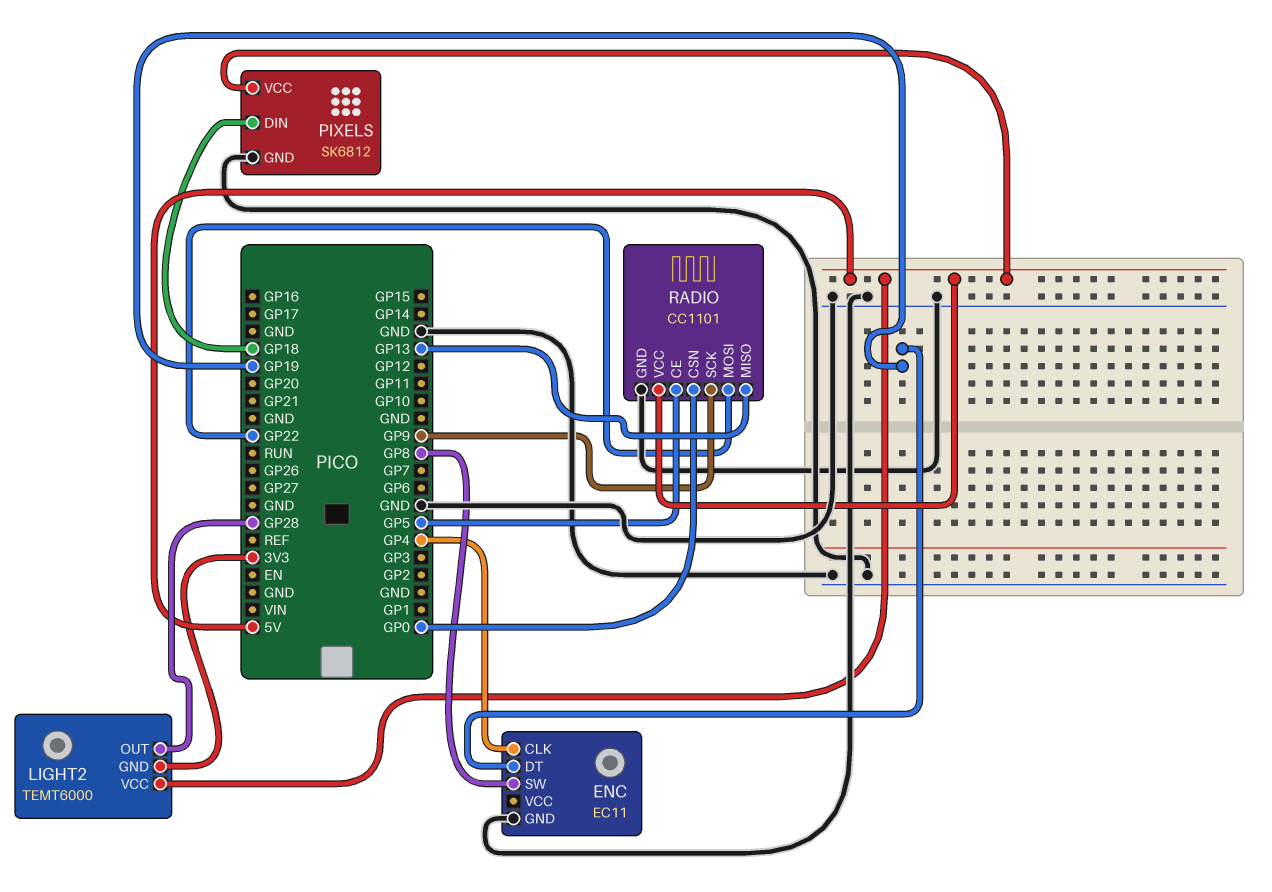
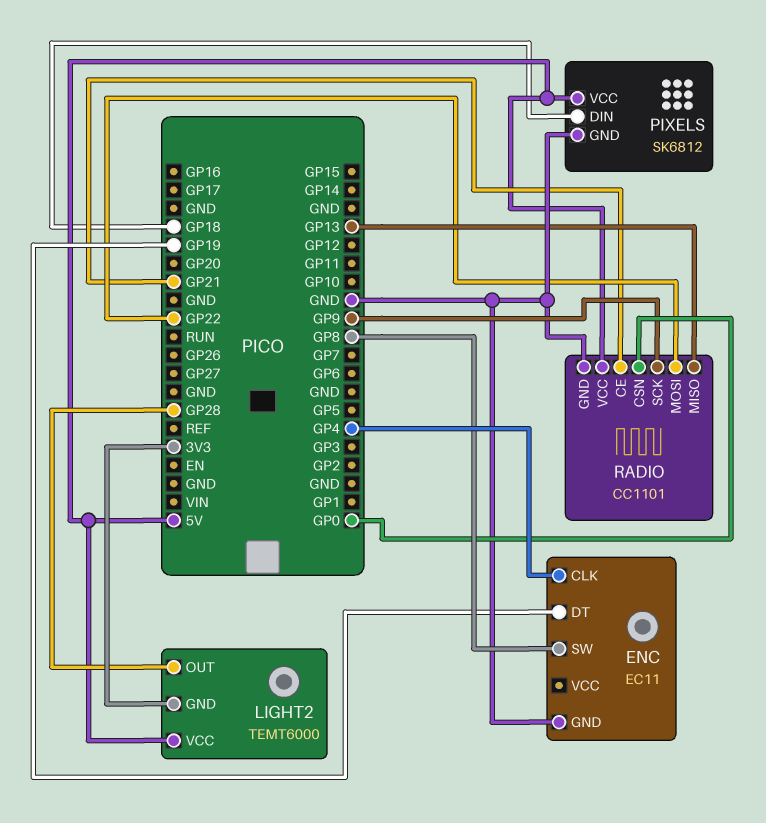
RADIO pin CE: GP5 -> GP21

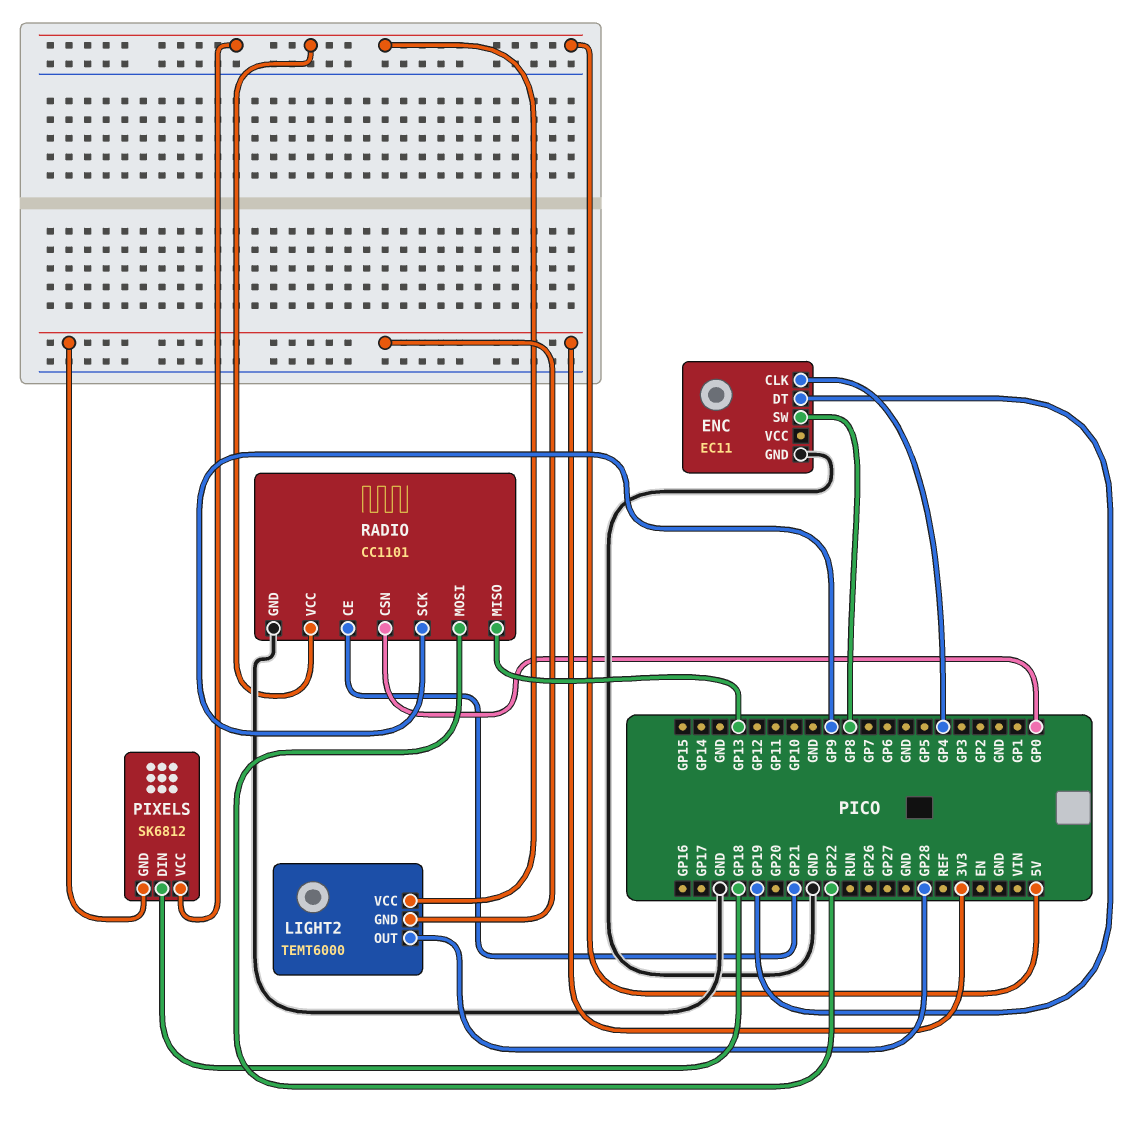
PIXELS pin GND: GND -> 3V3

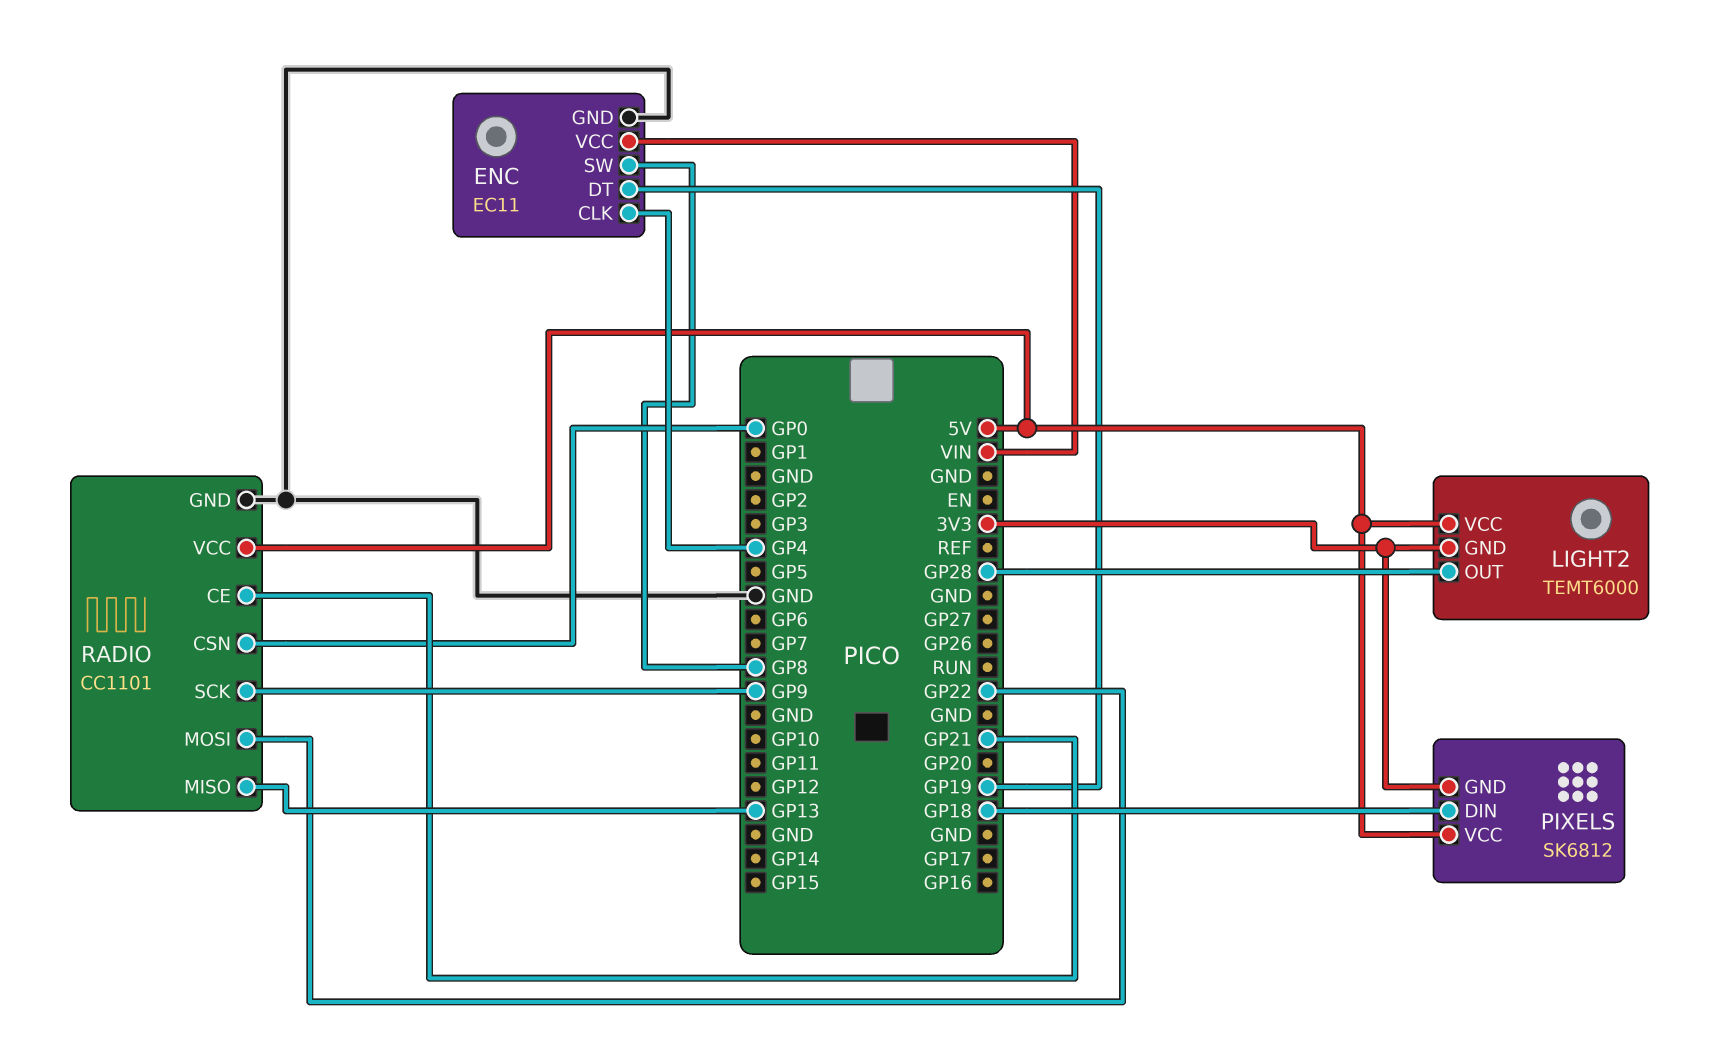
ENC pin VCC: none -> VIN

